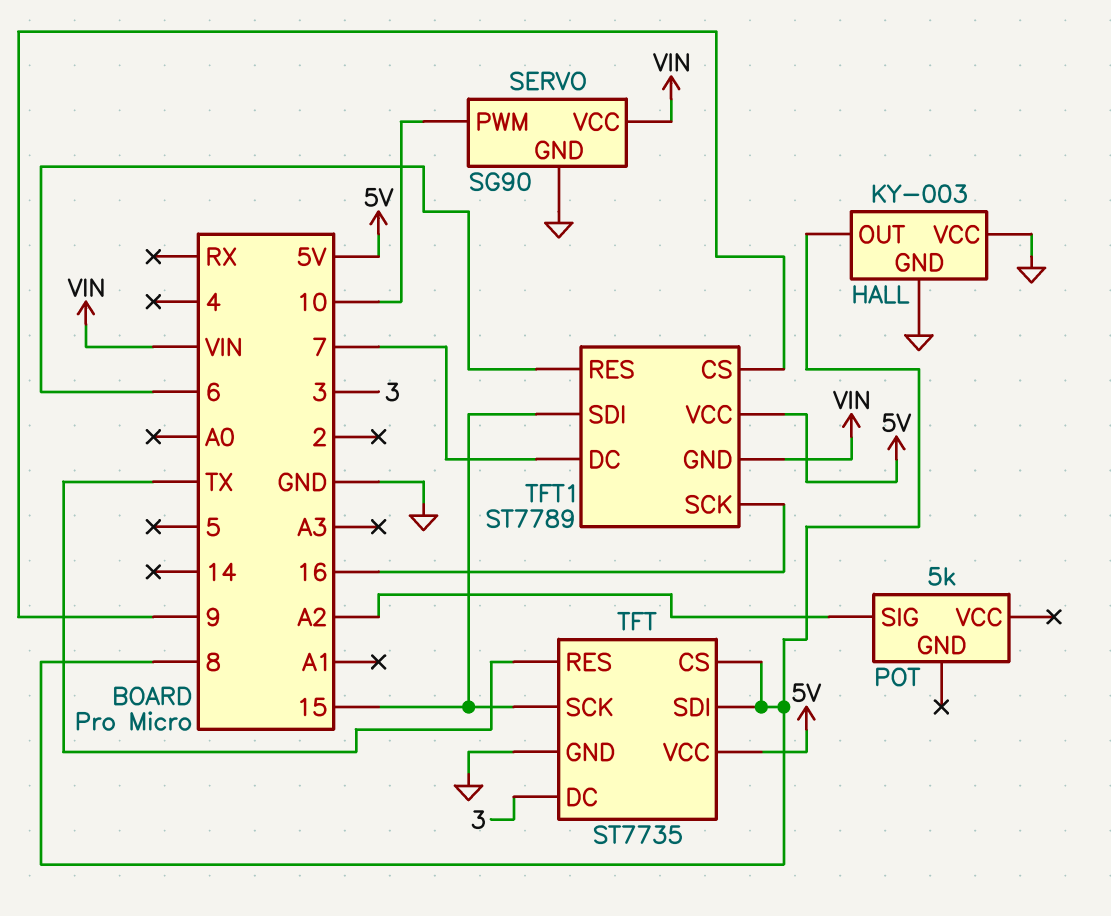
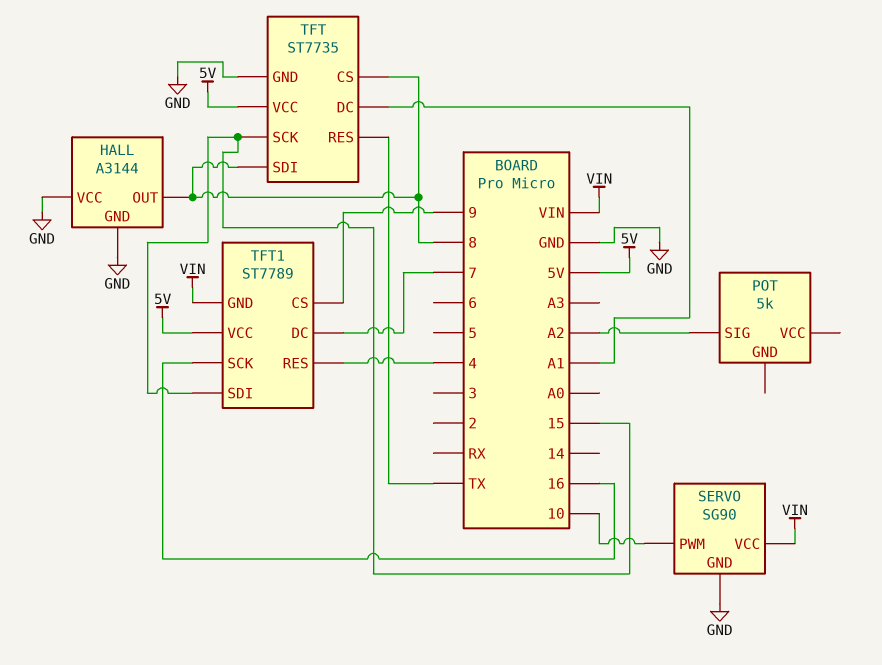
HALL: KY-003 -> A3144
TFT pin DC: 3 -> A1
TFT1 pin RES: 6 -> 4

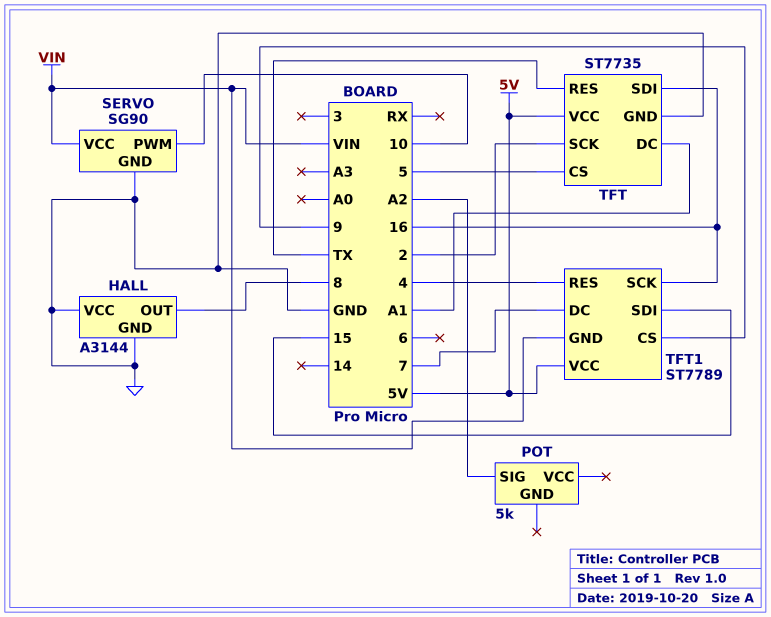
TFT pin CS: 8 -> 5
TFT pin SCK: 15 -> 2
TFT pin SDI: 8 -> 16

